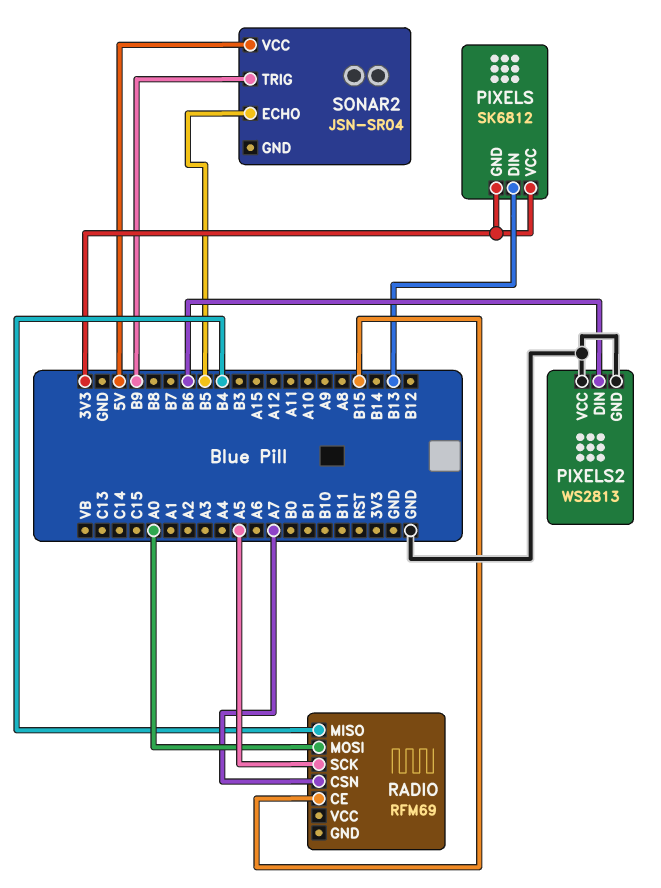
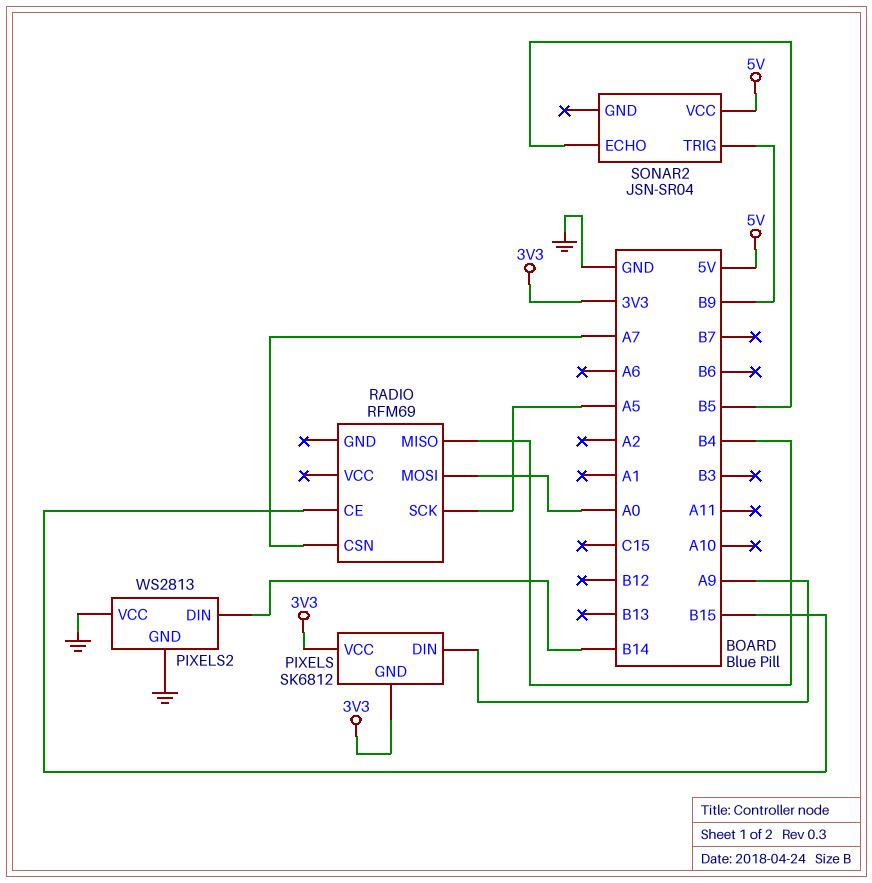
PIXELS pin DIN: B13 -> A9
PIXELS2 pin DIN: B6 -> B14

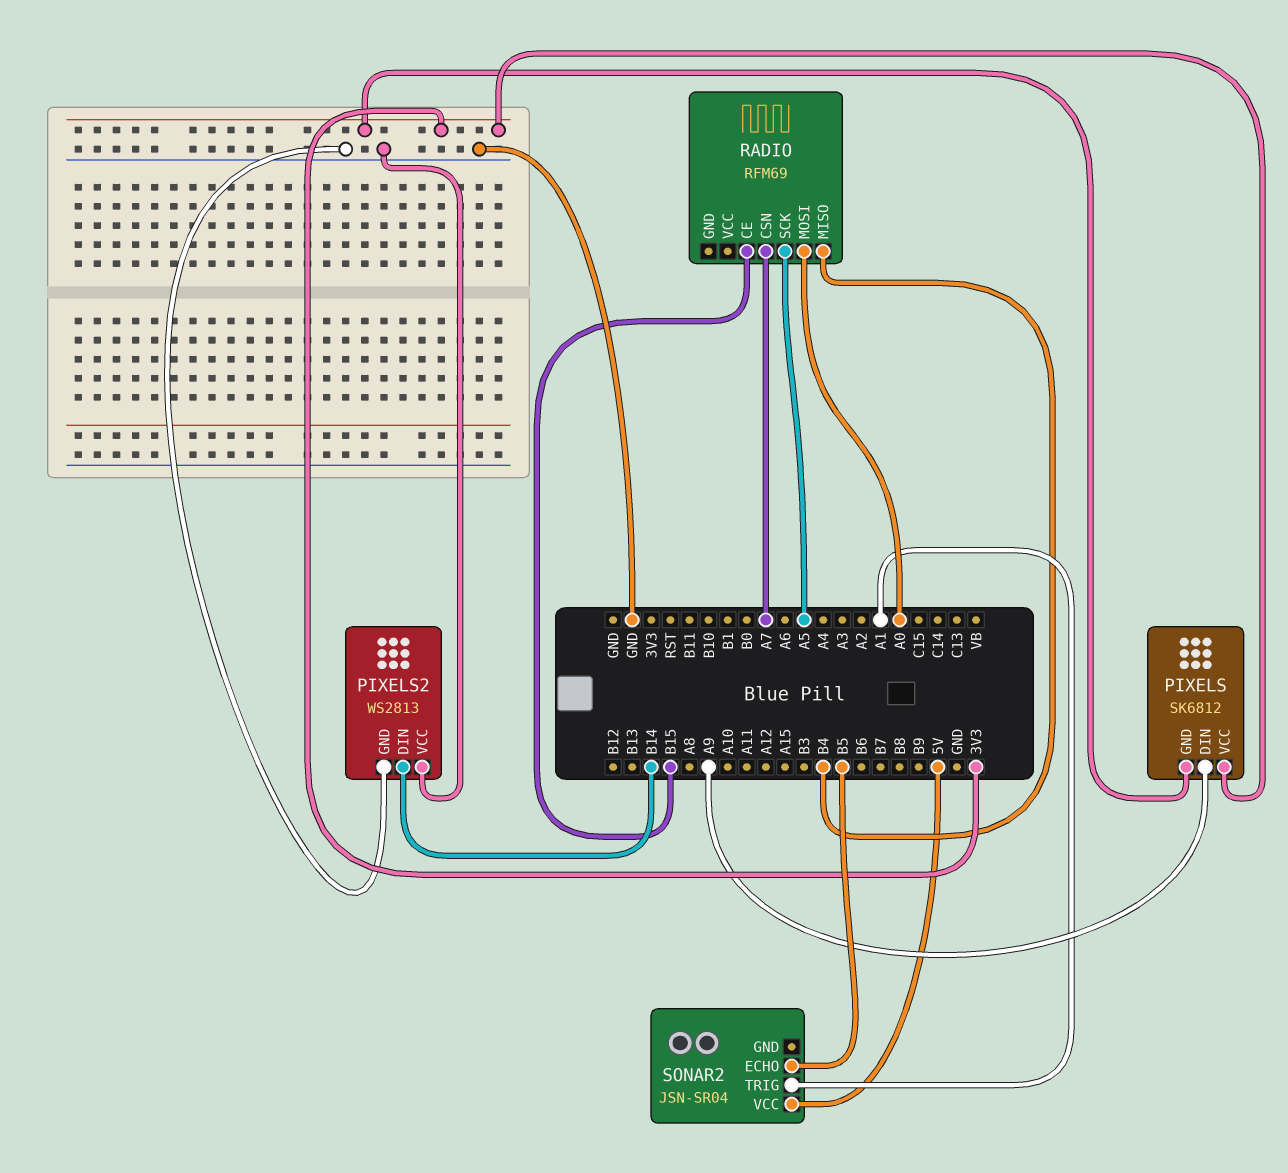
SONAR2 pin TRIG: B9 -> A1

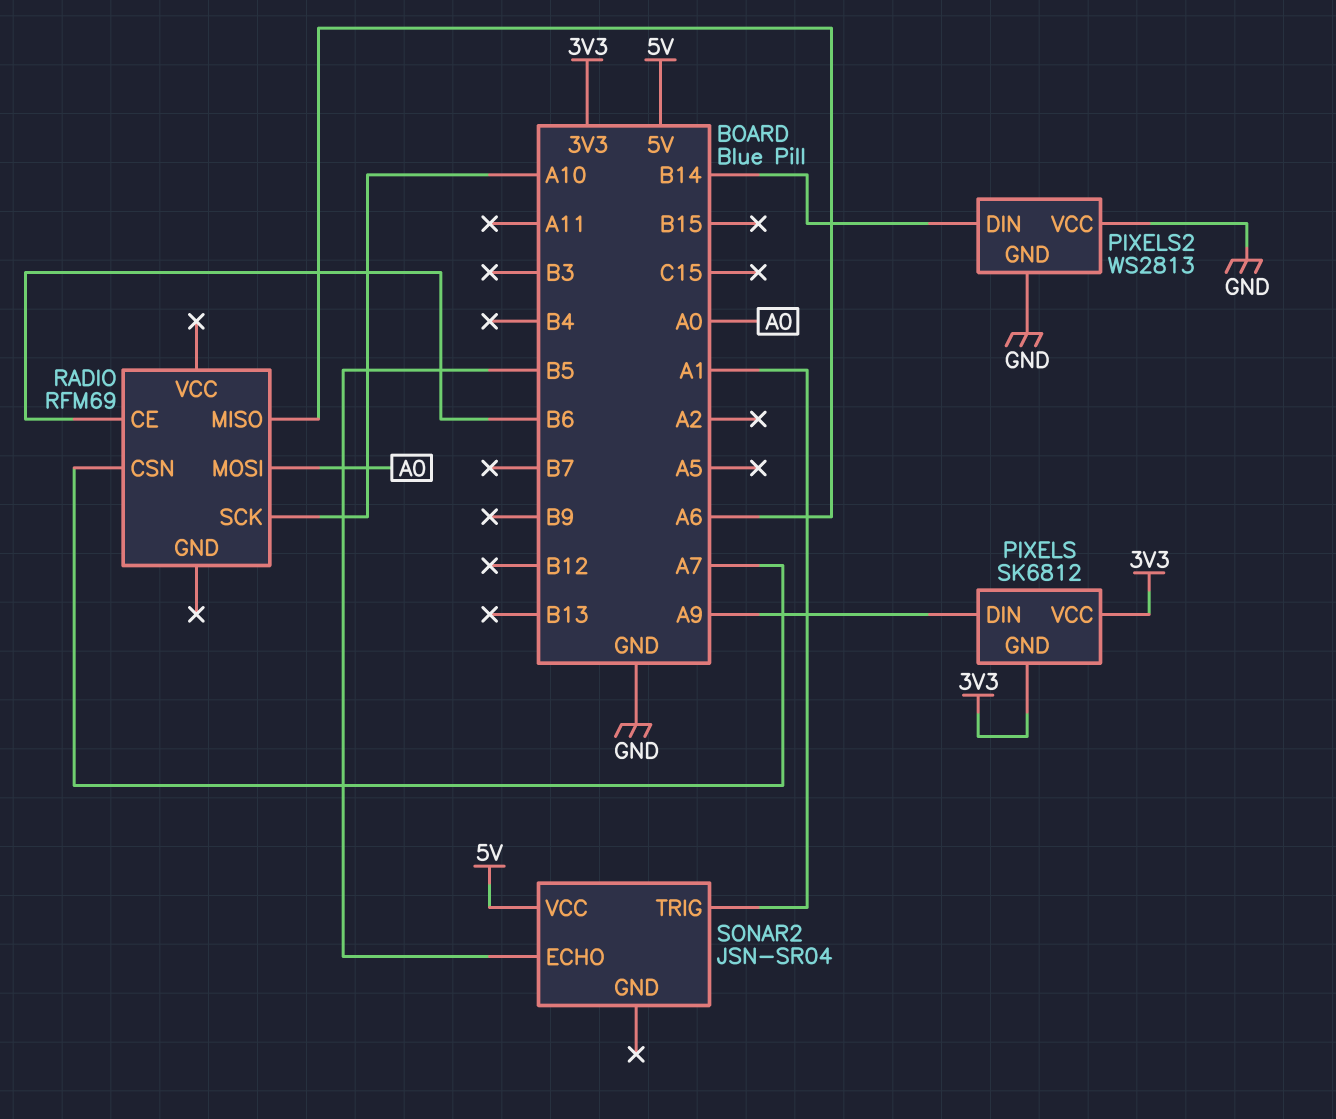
RADIO pin CE: B15 -> B6
RADIO pin MISO: B4 -> A6
RADIO pin SCK: A5 -> A10

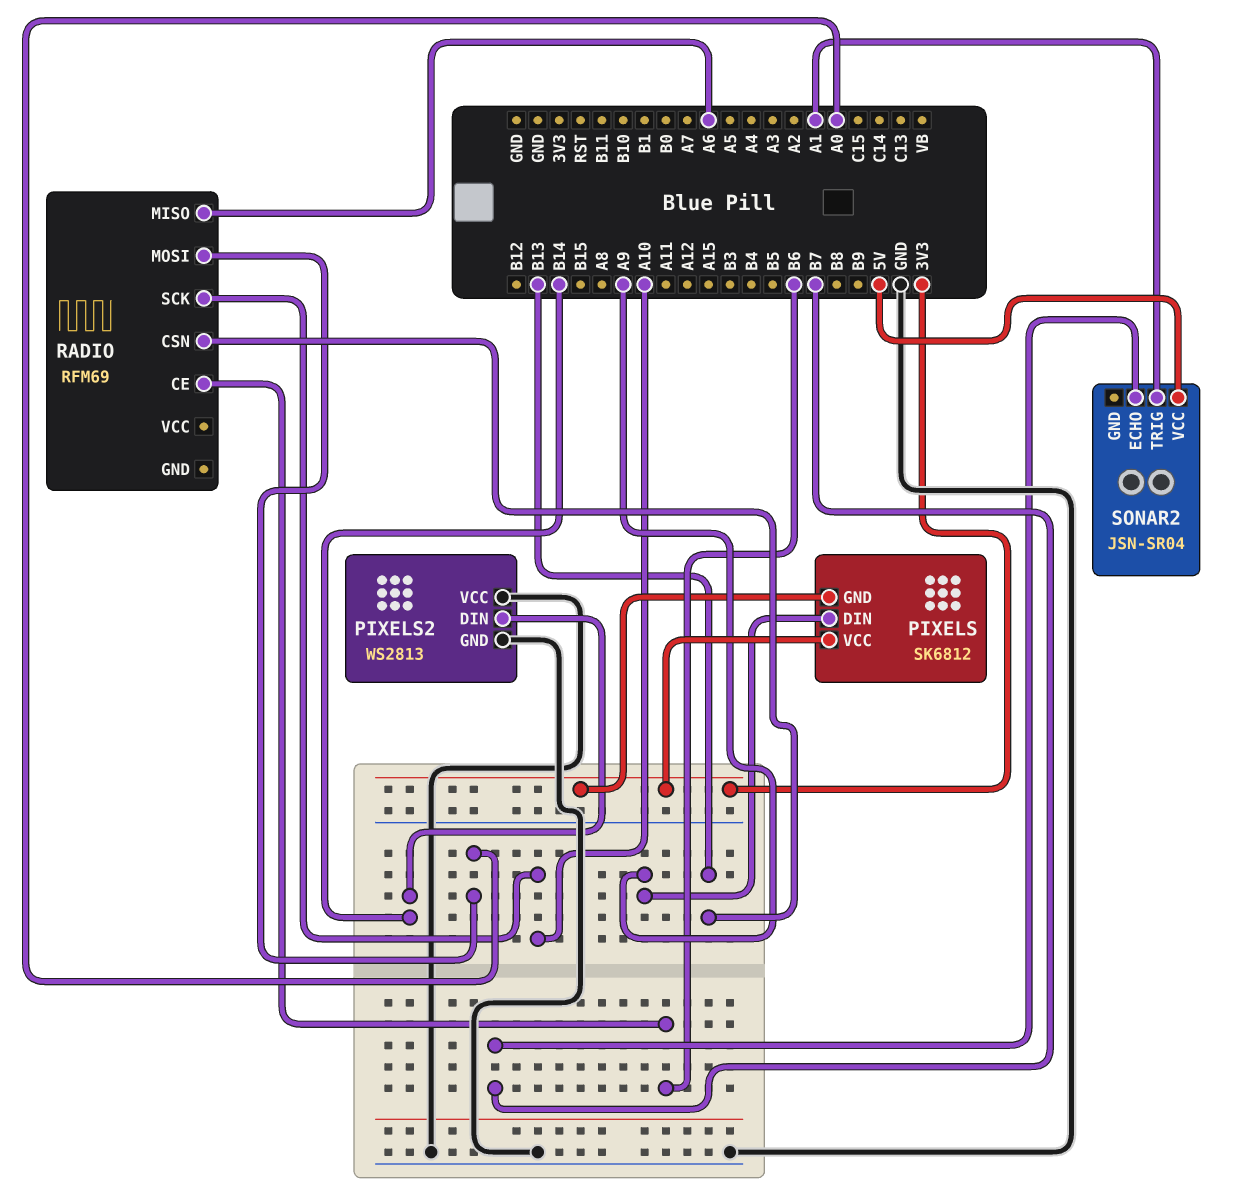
RADIO pin CSN: A7 -> B13
SONAR2 pin ECHO: B5 -> B7

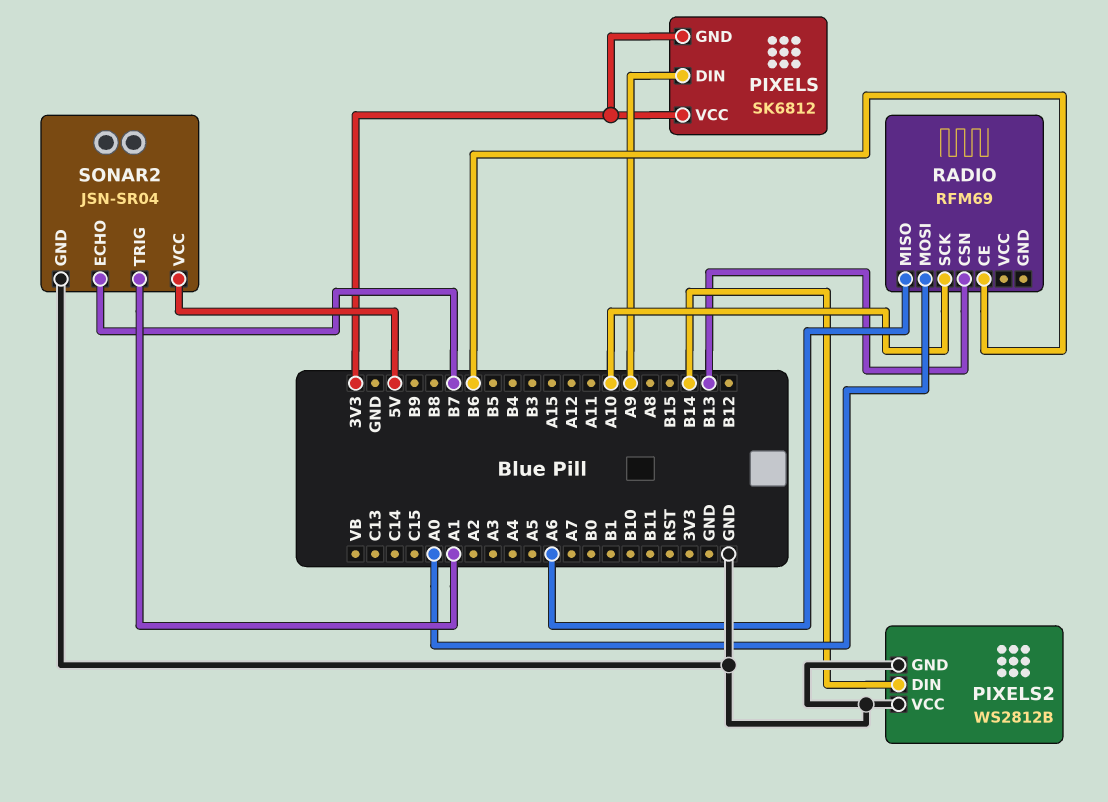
PIXELS2: WS2813 -> WS2812B
SONAR2 pin GND: none -> GND

